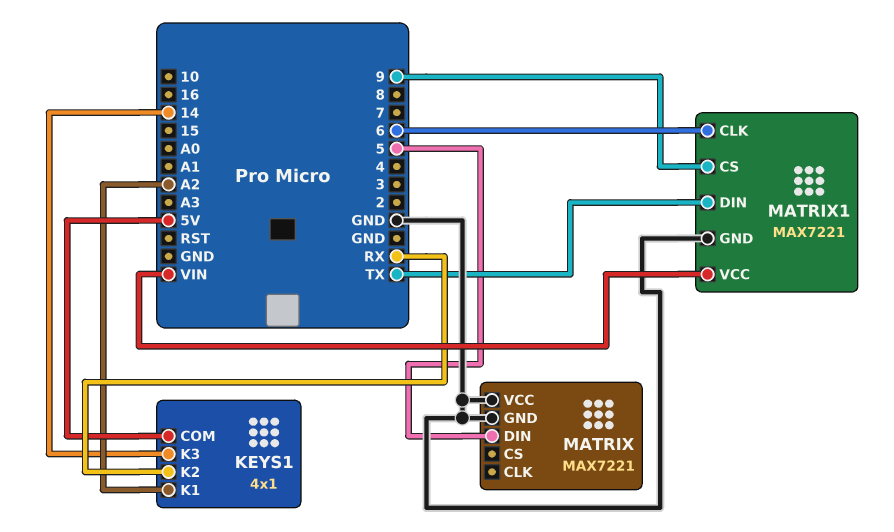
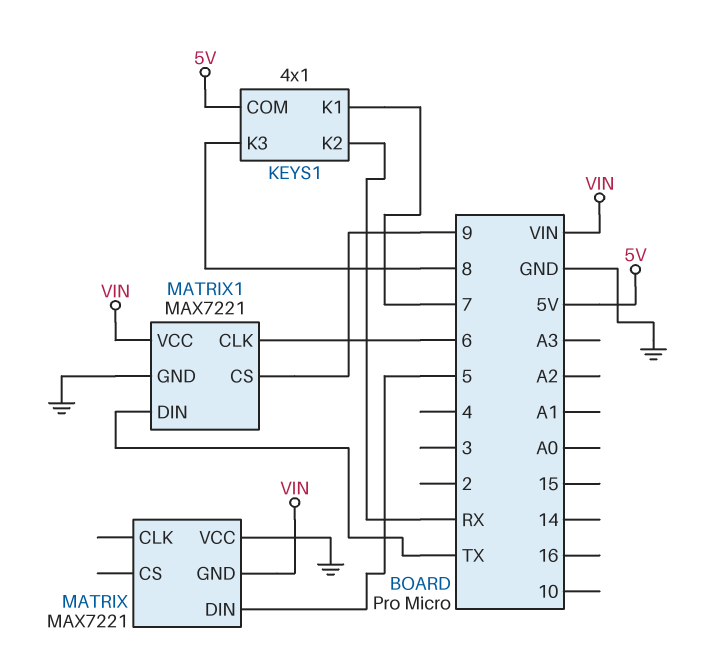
KEYS1 pin K1: A2 -> 7
KEYS1 pin K3: 14 -> 8
MATRIX pin GND: GND -> VIN

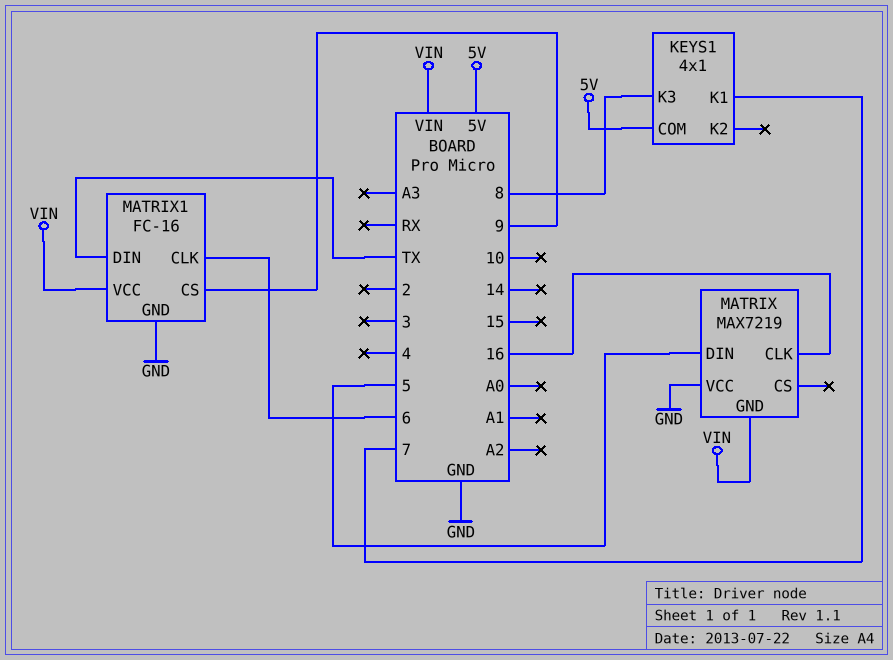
KEYS1 pin K2: RX -> none
MATRIX: MAX7221 -> MAX7219
MATRIX pin CLK: none -> 16
MATRIX1: MAX7221 -> FC-16

